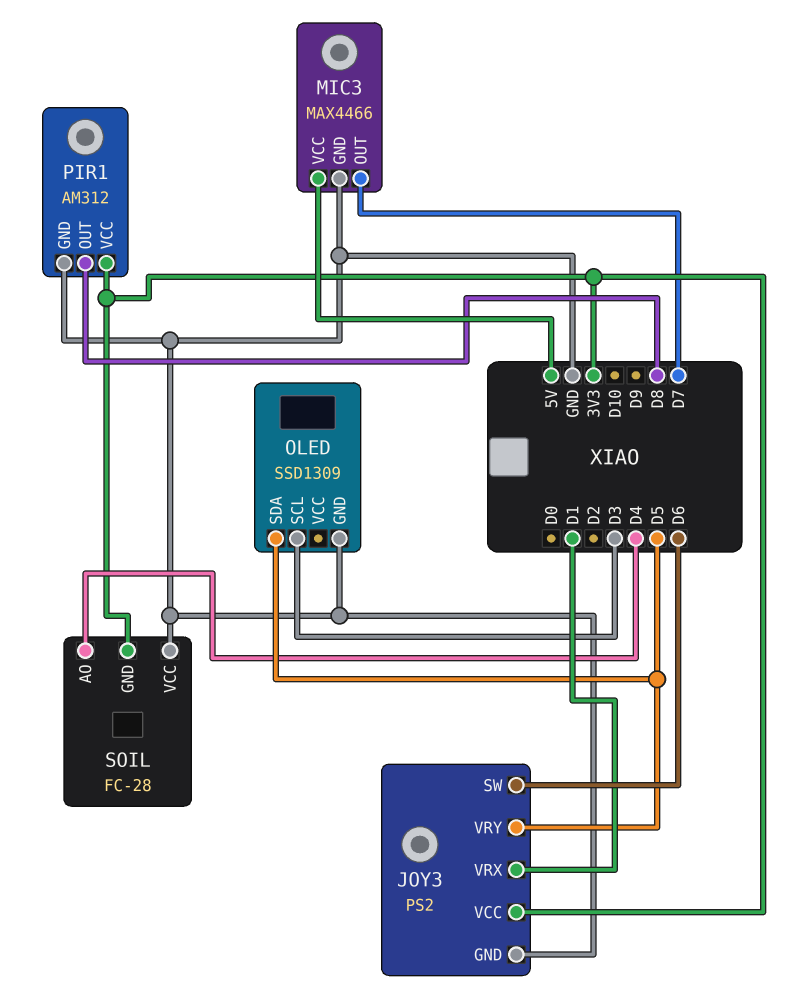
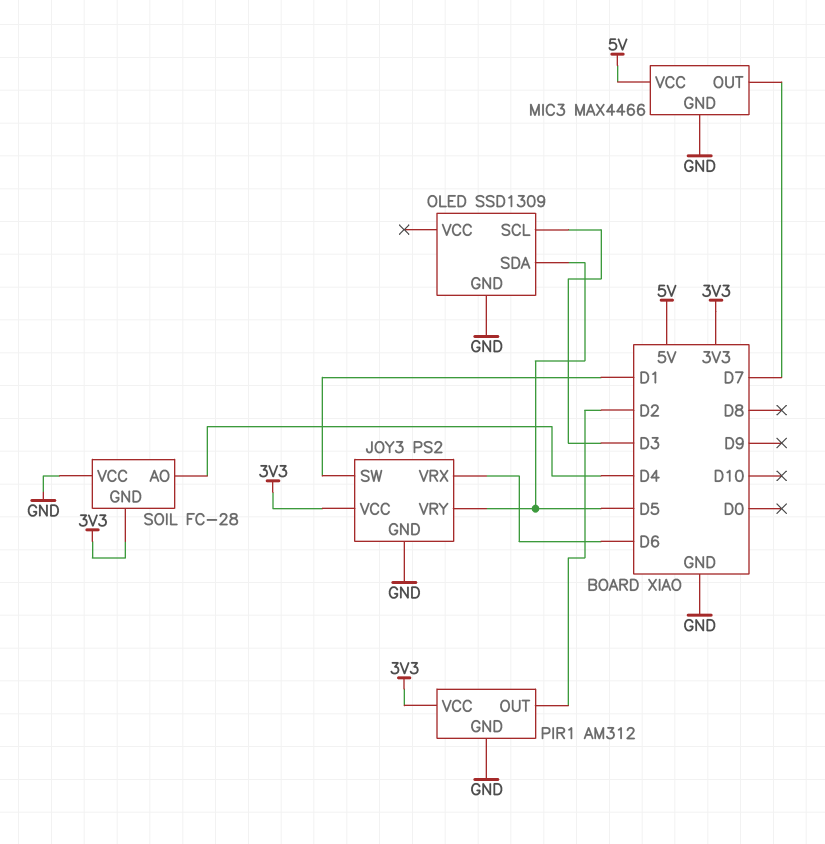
JOY3 pin SW: D6 -> D1
JOY3 pin VRX: D1 -> D6
PIR1 pin OUT: D8 -> D2

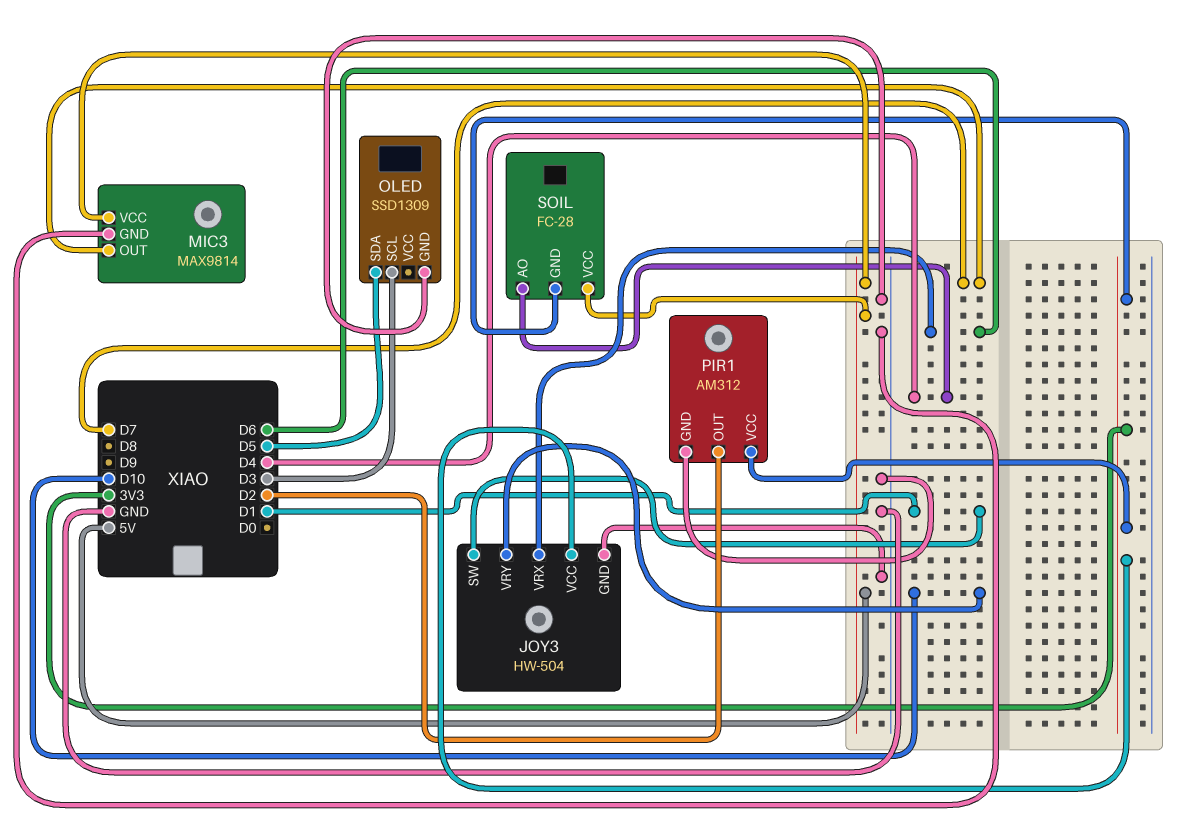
JOY3: PS2 -> HW-504
JOY3 pin VRY: D5 -> D10
MIC3: MAX4466 -> MAX9814
SOIL pin VCC: GND -> 5V

